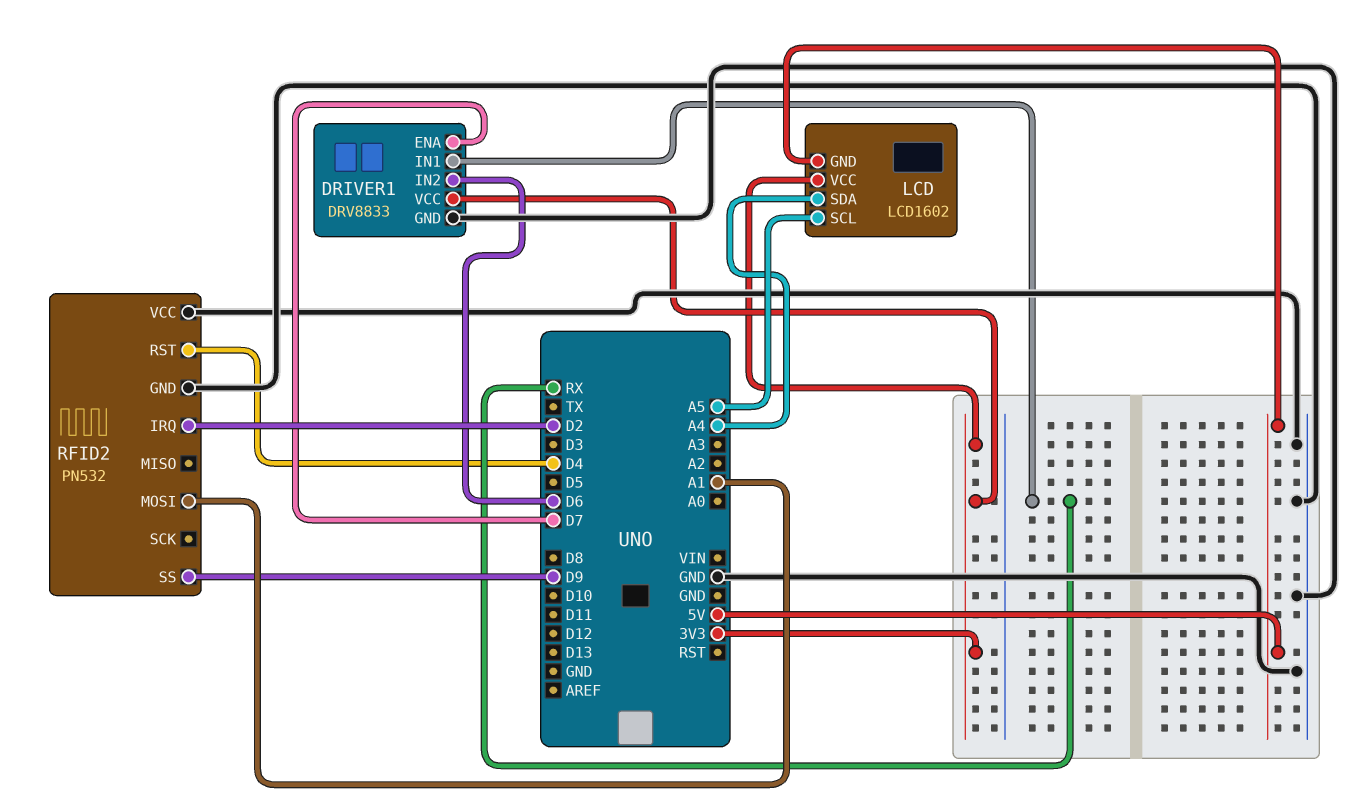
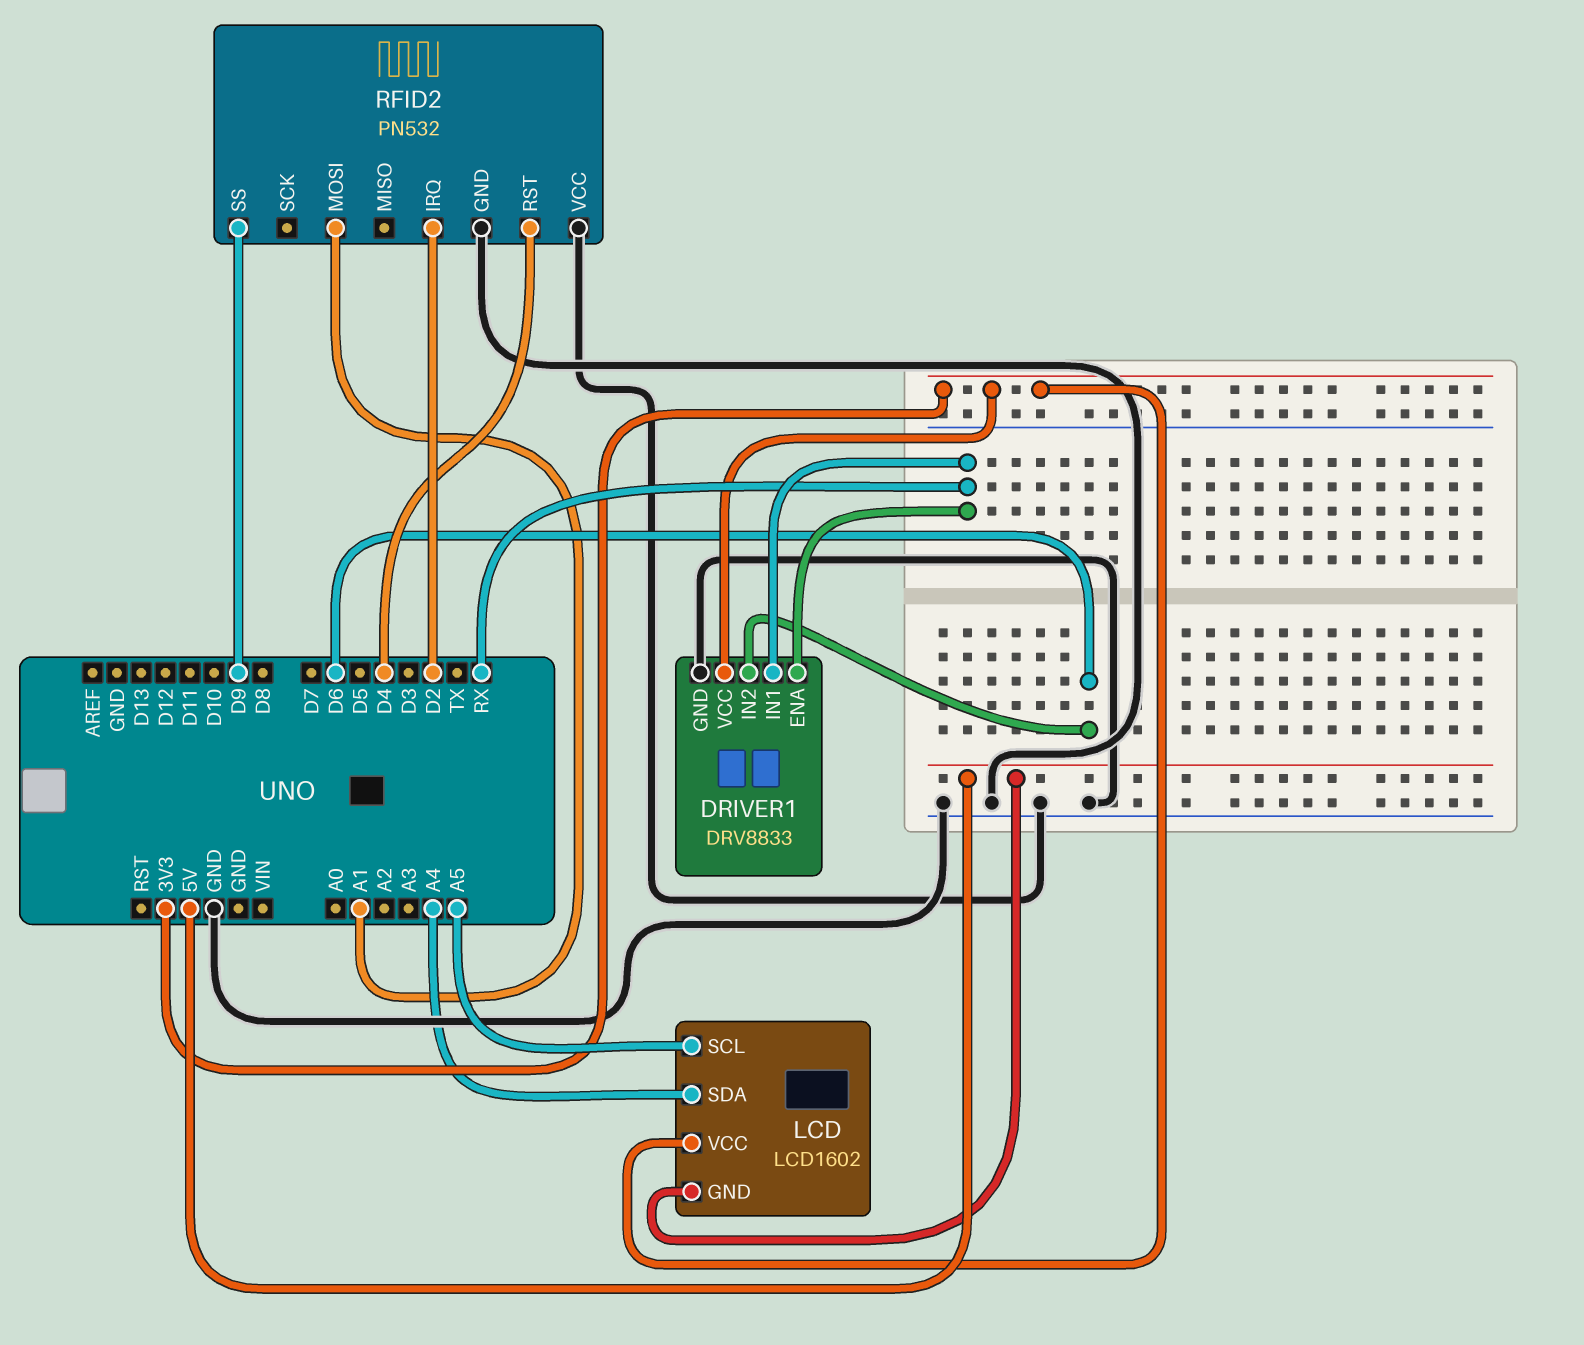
DRIVER1 pin ENA: D7 -> RX

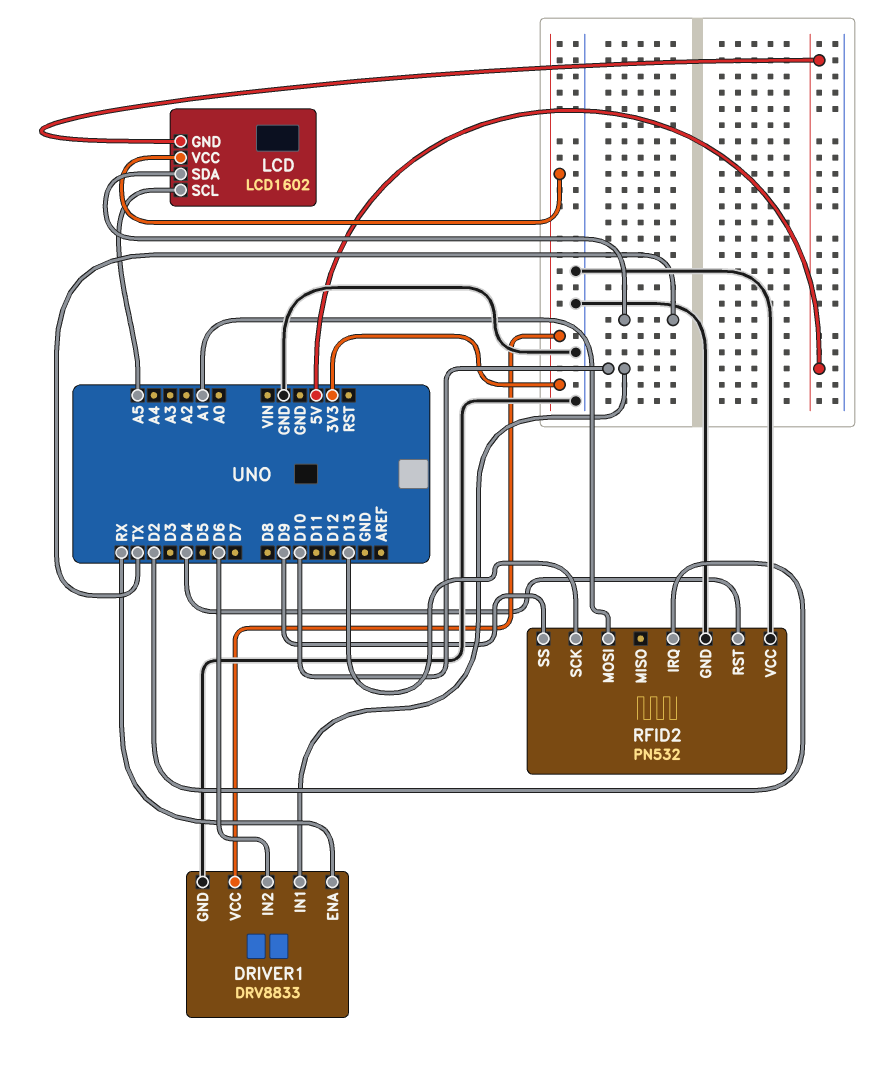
DRIVER1 pin IN1: RX -> D10
LCD pin SDA: A4 -> TX
RFID2 pin SCK: none -> D13

